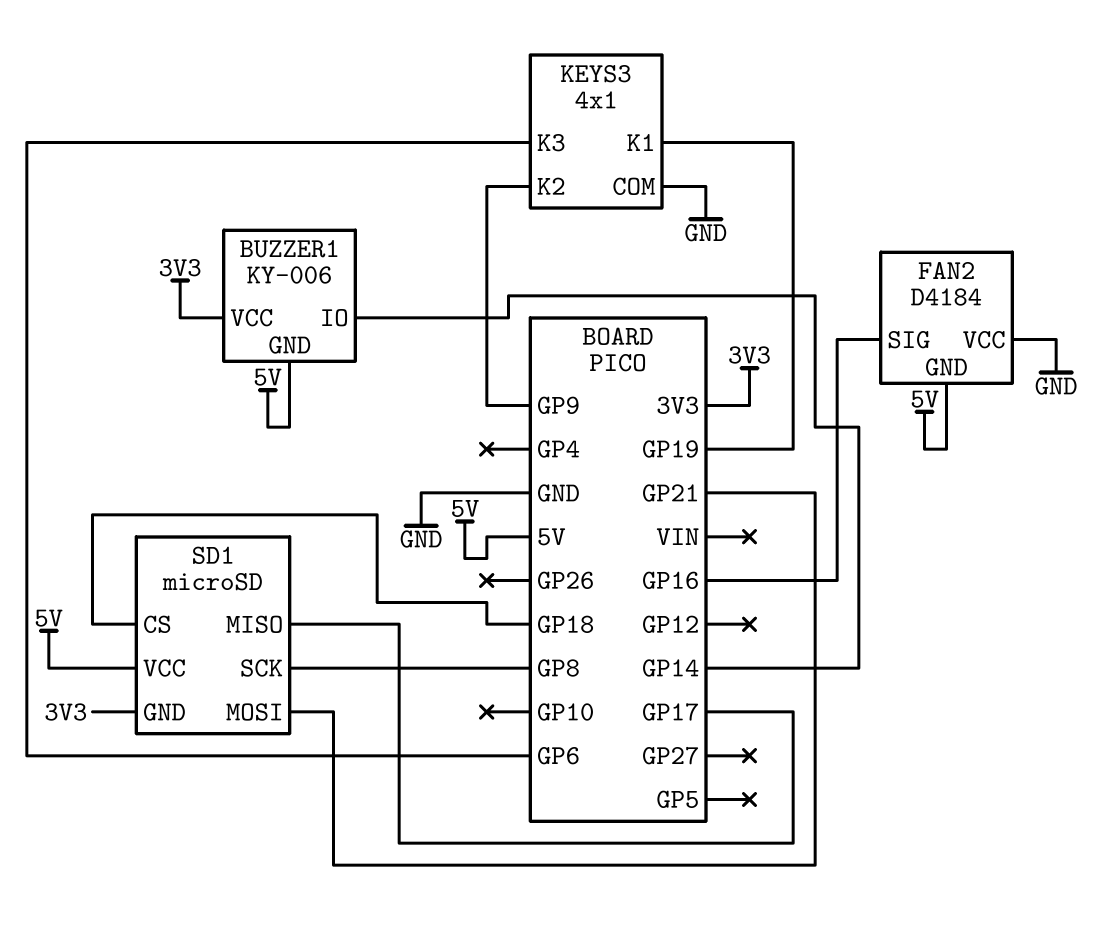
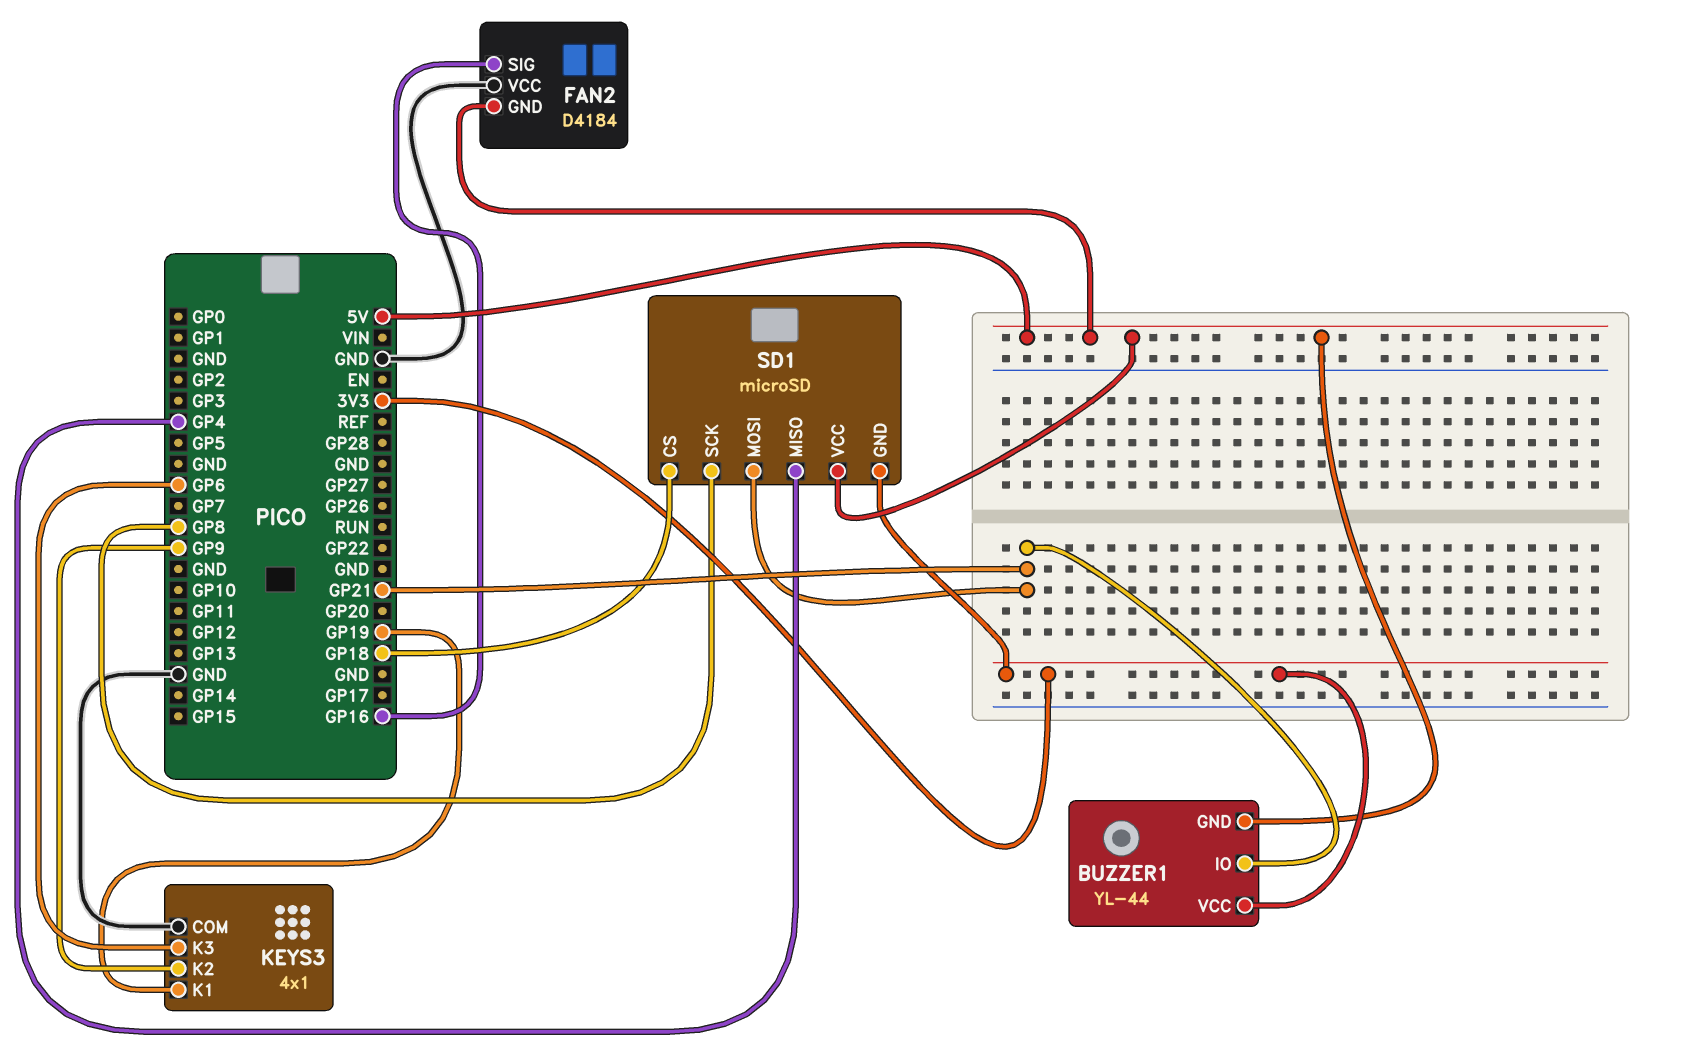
BUZZER1: KY-006 -> YL-44
BUZZER1 pin IO: GP14 -> GP21
SD1 pin MISO: GP17 -> GP4

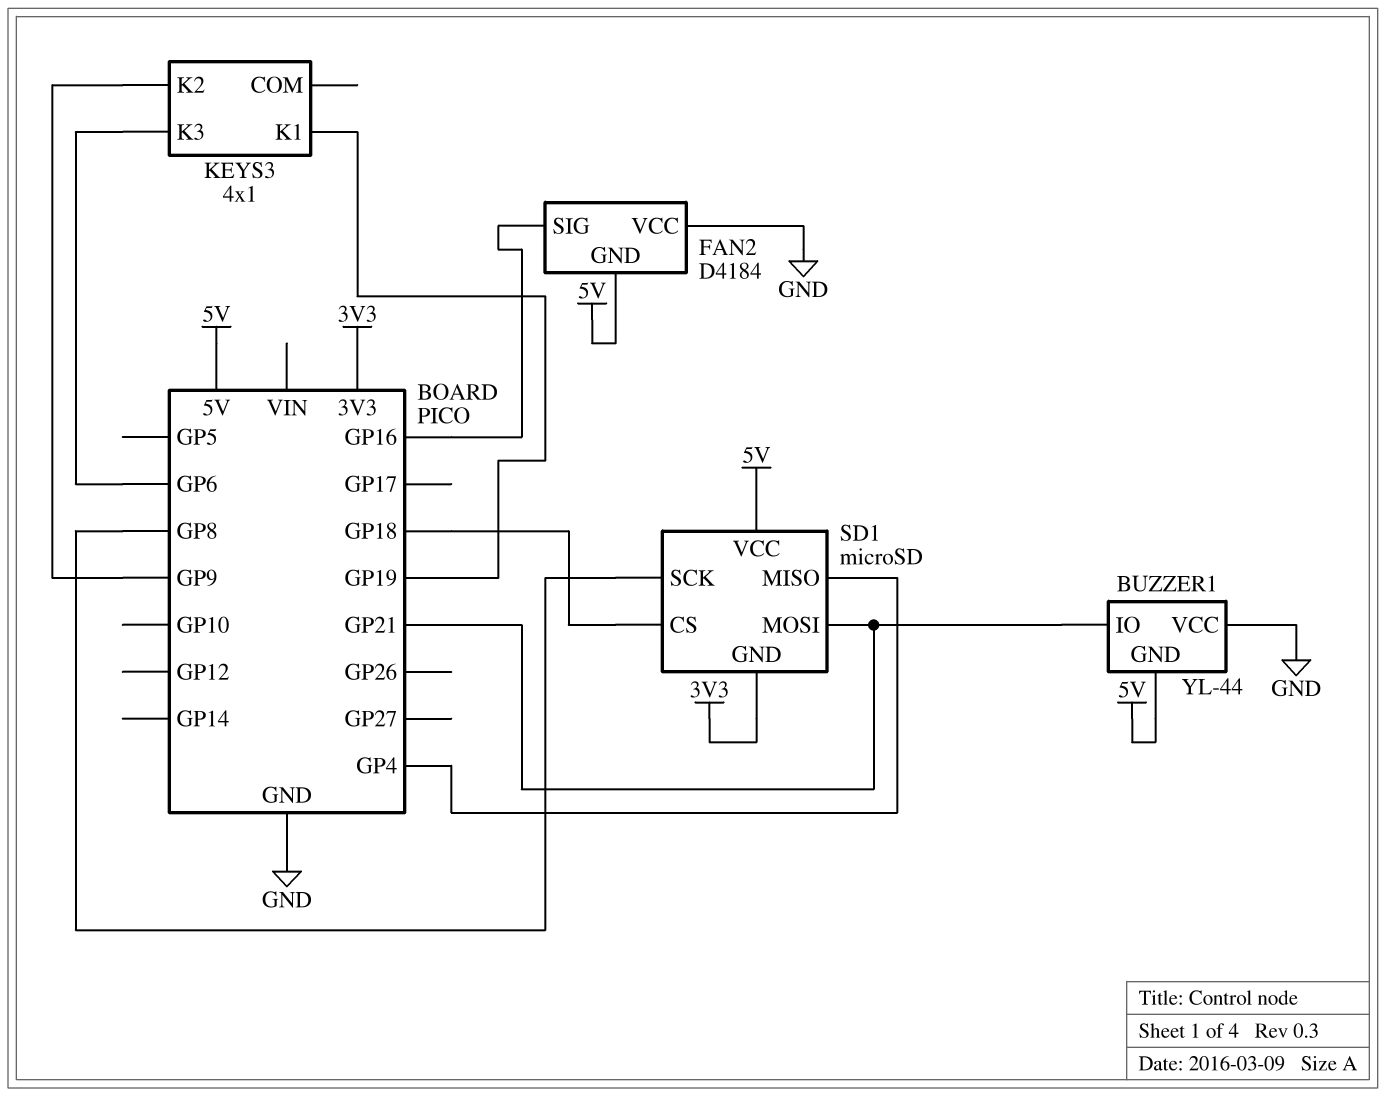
BUZZER1 pin VCC: 3V3 -> GND
KEYS3 pin COM: GND -> none

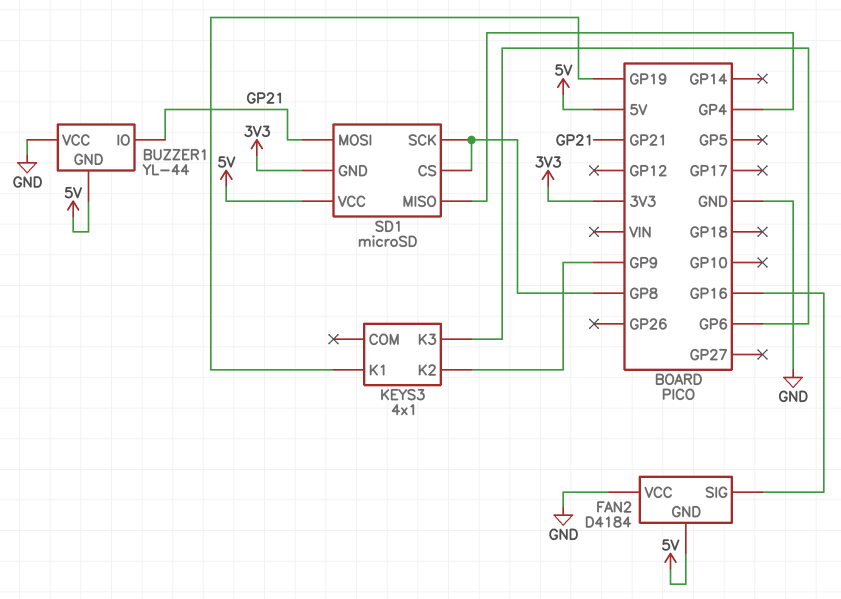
SD1 pin CS: GP18 -> GP8

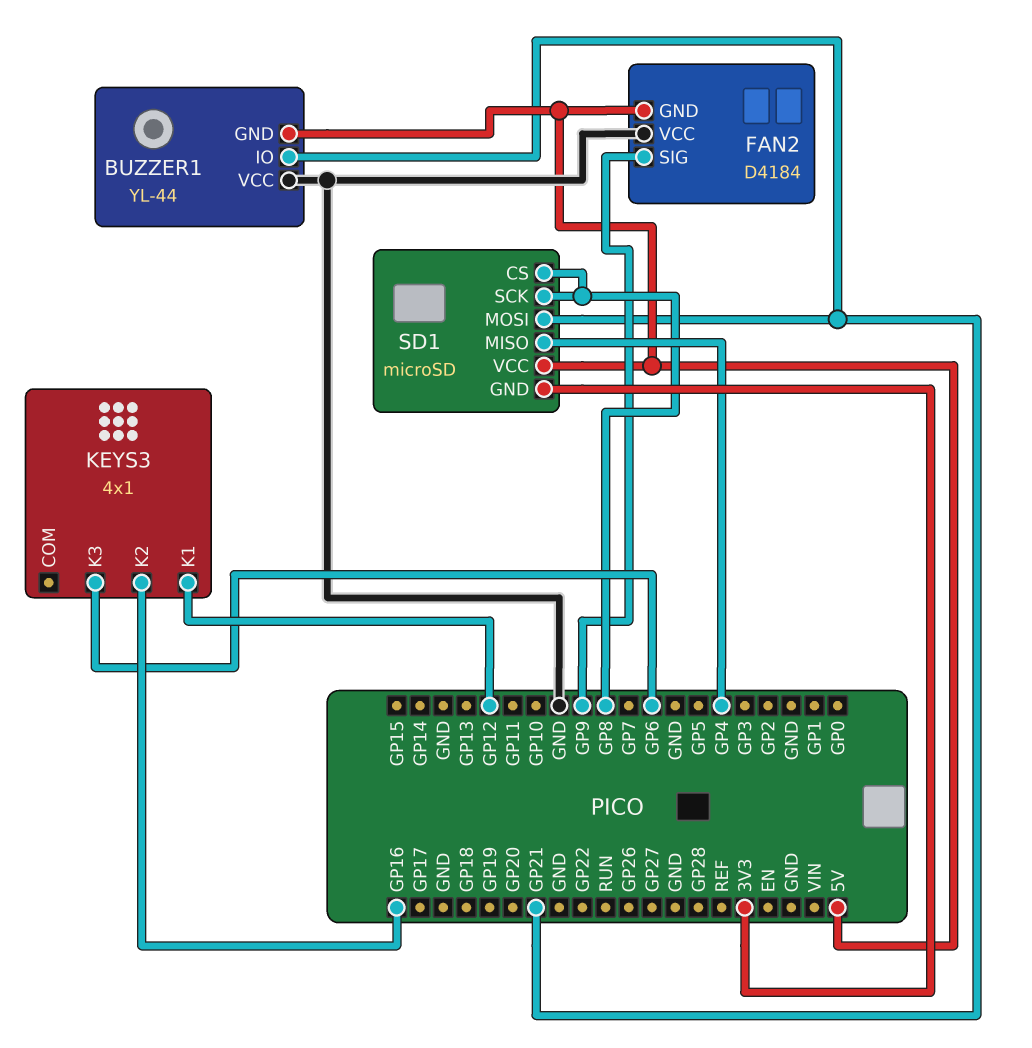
FAN2 pin SIG: GP16 -> GP9
KEYS3 pin K1: GP19 -> GP12
KEYS3 pin K2: GP9 -> GP16

